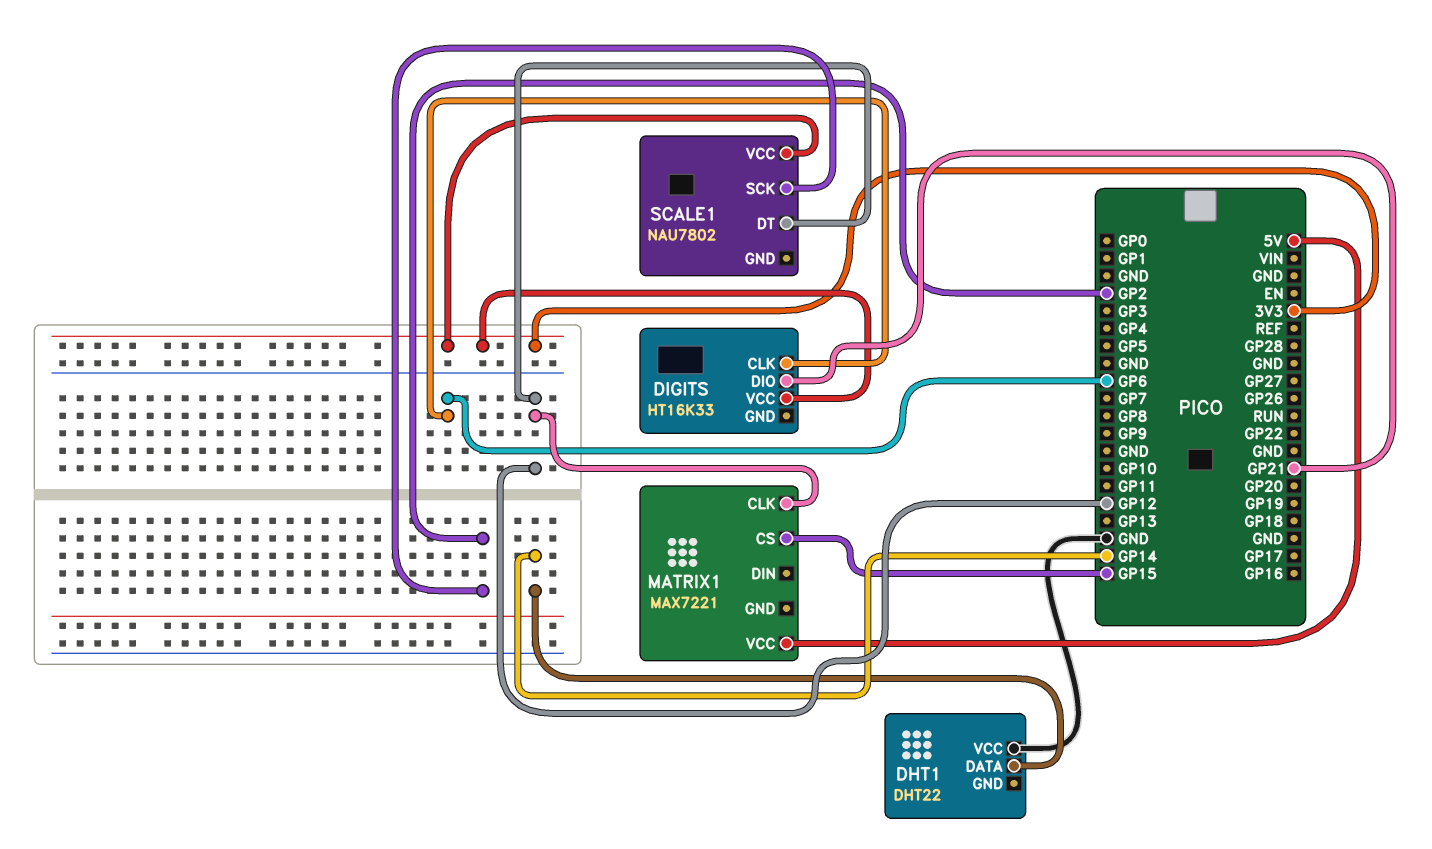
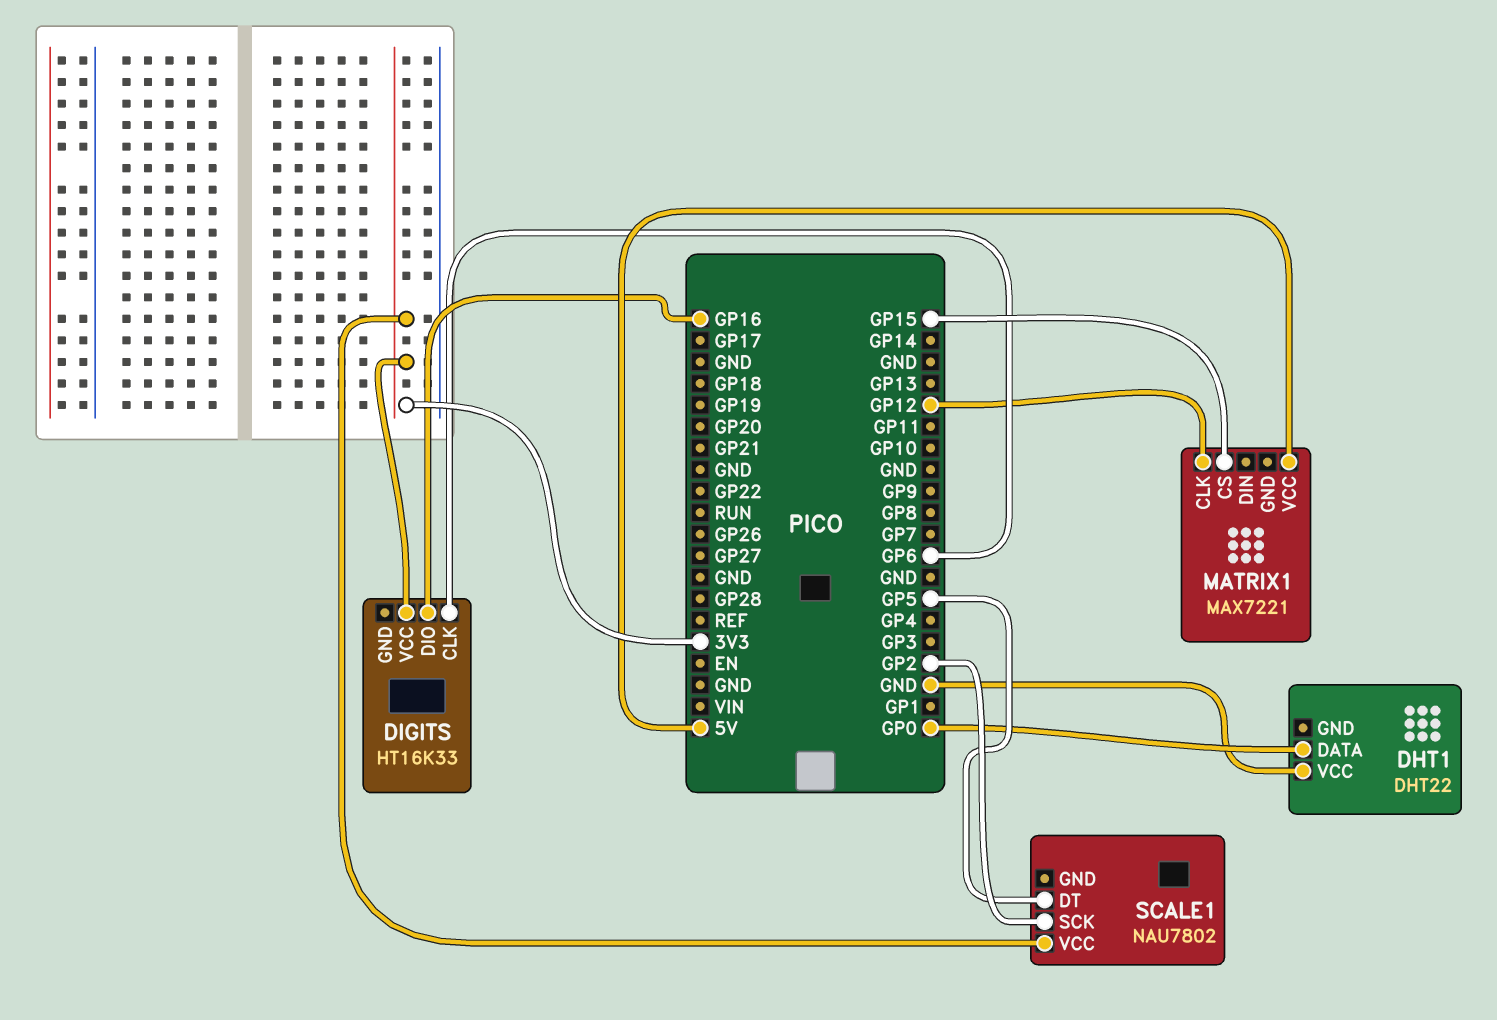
DHT1 pin DATA: GP14 -> GP0
DIGITS pin DIO: GP21 -> GP16
SCALE1 pin DT: GP12 -> GP5

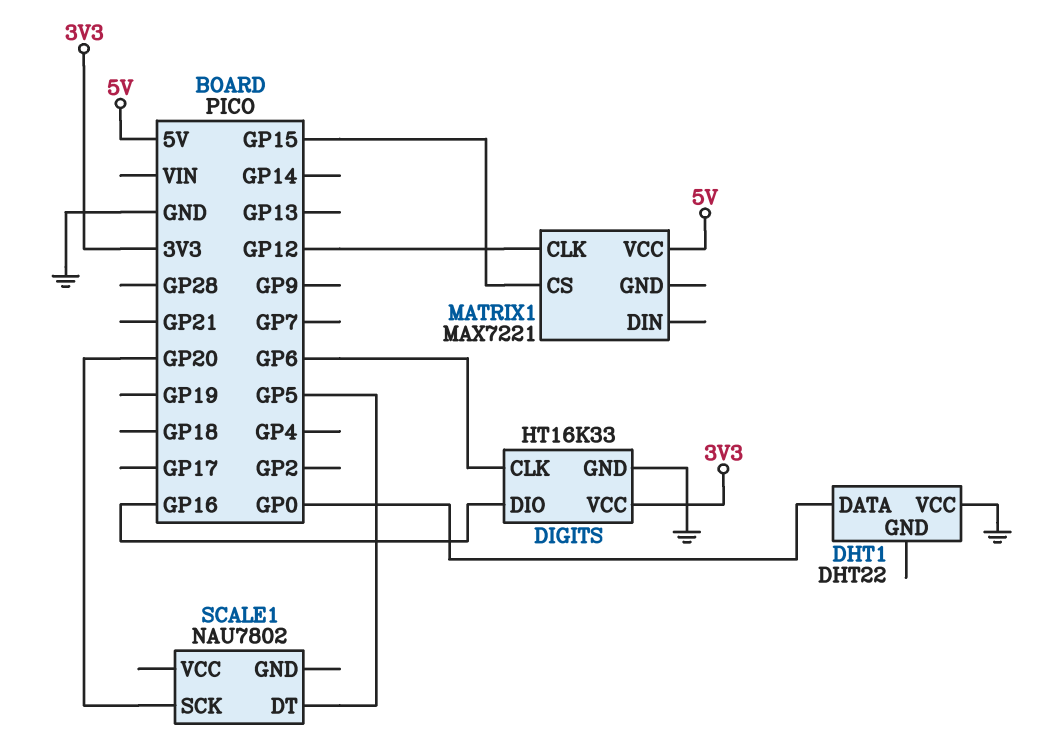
DIGITS pin GND: none -> GND
SCALE1 pin SCK: GP2 -> GP20
SCALE1 pin VCC: 3V3 -> none

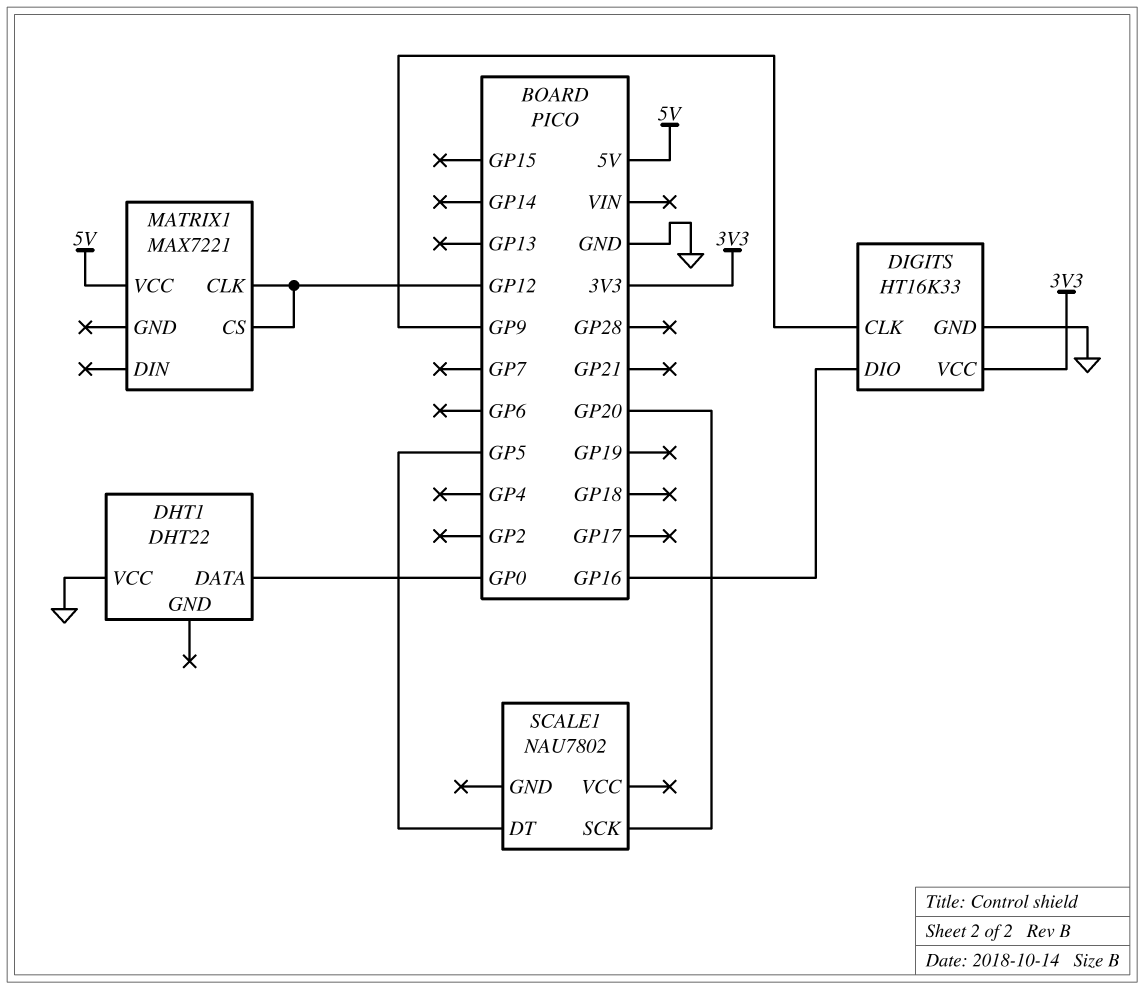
DIGITS pin CLK: GP6 -> GP9
MATRIX1 pin CS: GP15 -> GP12

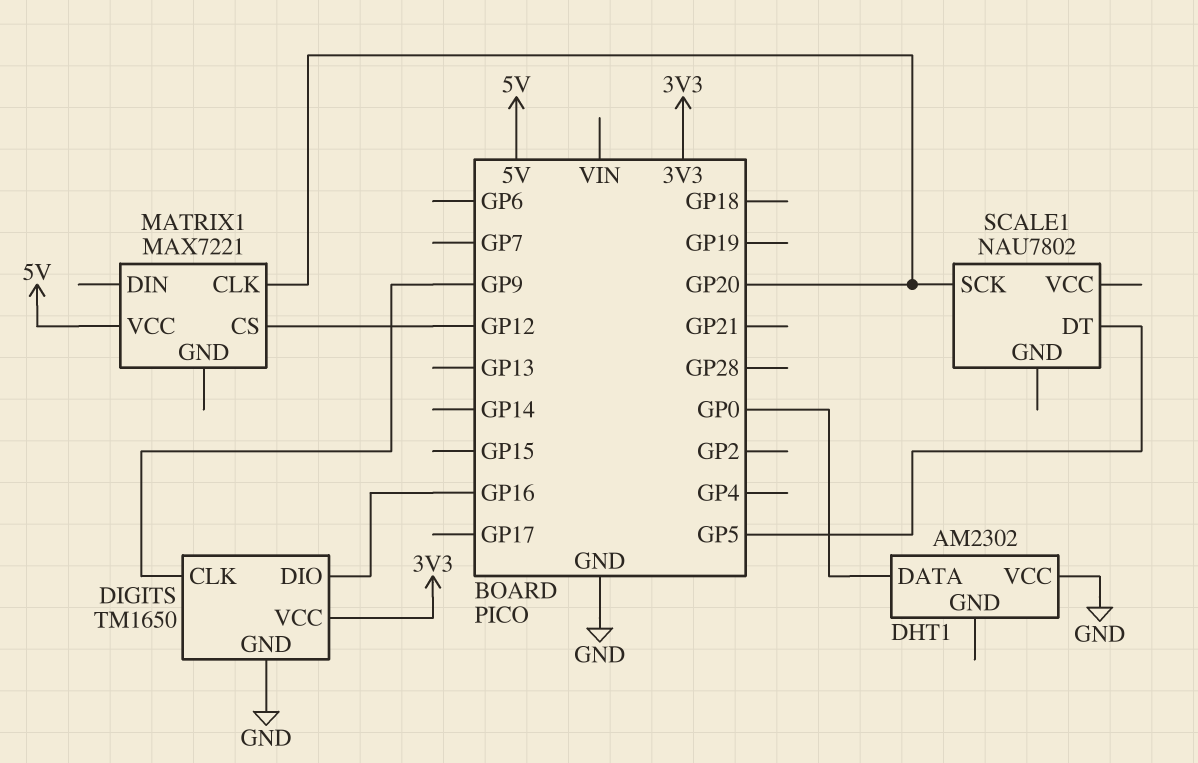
DHT1: DHT22 -> AM2302
DIGITS: HT16K33 -> TM1650
MATRIX1 pin CLK: GP12 -> GP20

